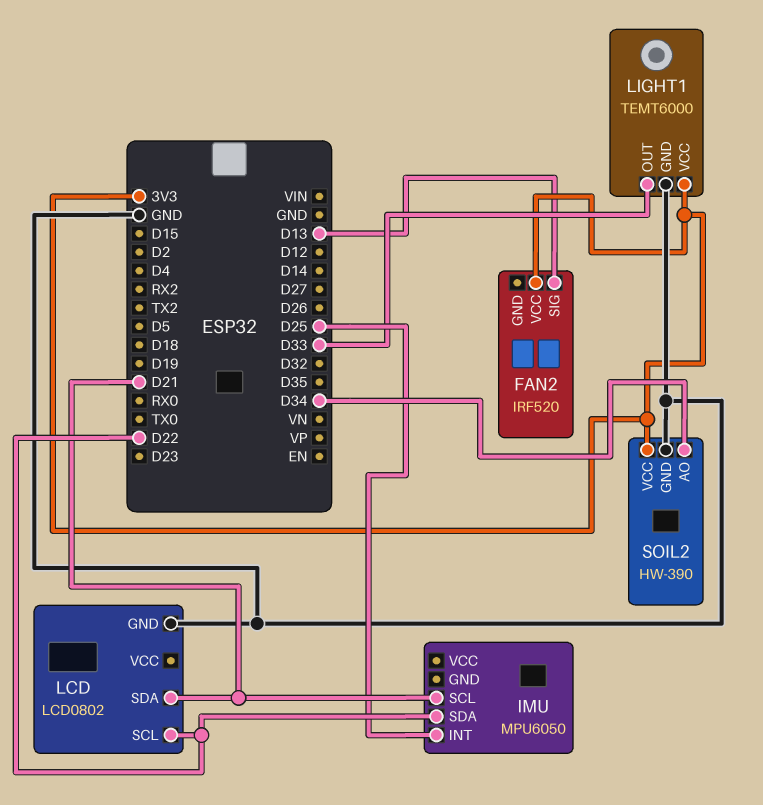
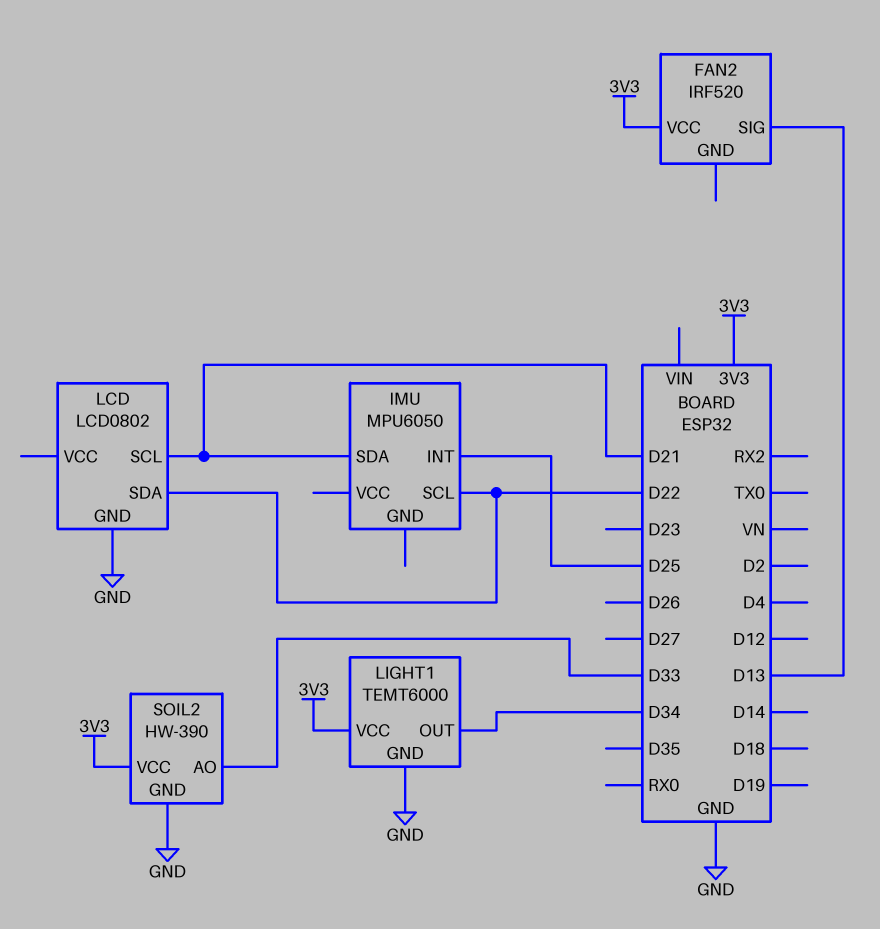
IMU pin SCL: D21 -> D22
IMU pin SDA: D22 -> D21
LCD pin SCL: D22 -> D21
LCD pin SDA: D21 -> D22
LIGHT1 pin OUT: D33 -> D34
SOIL2 pin AO: D34 -> D33

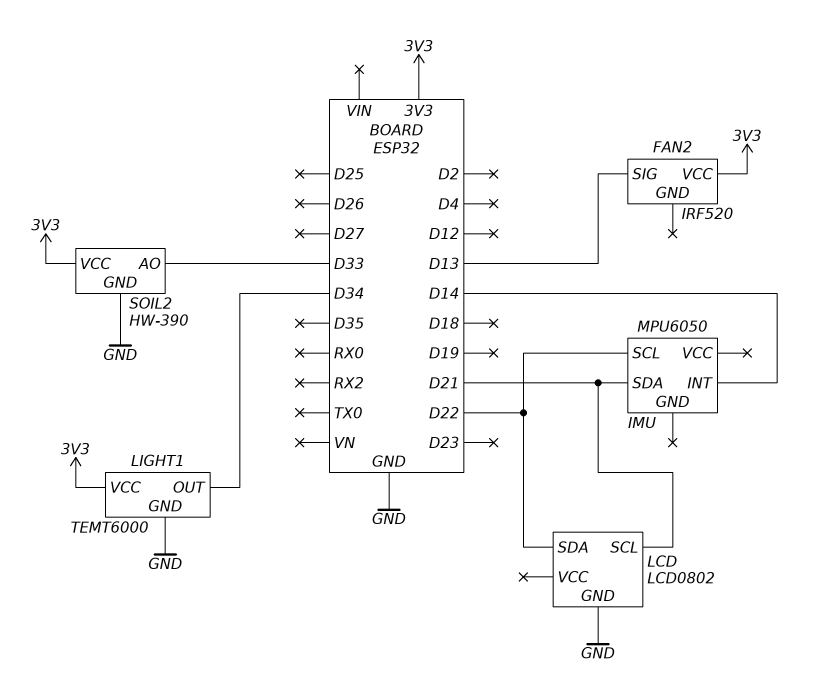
IMU pin INT: D25 -> D14

